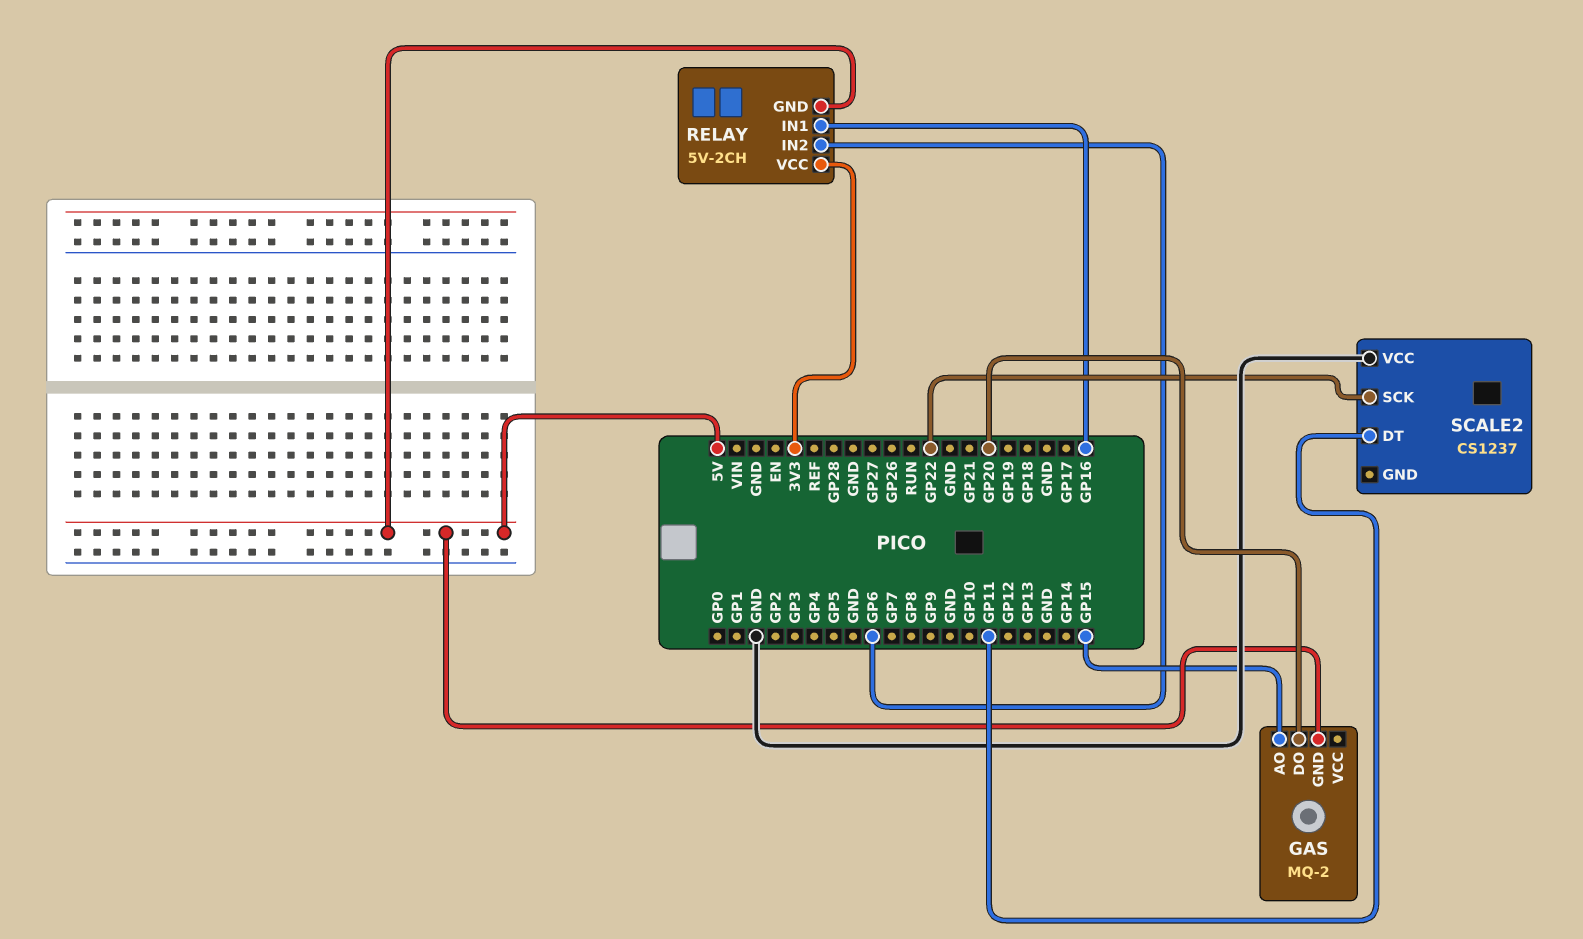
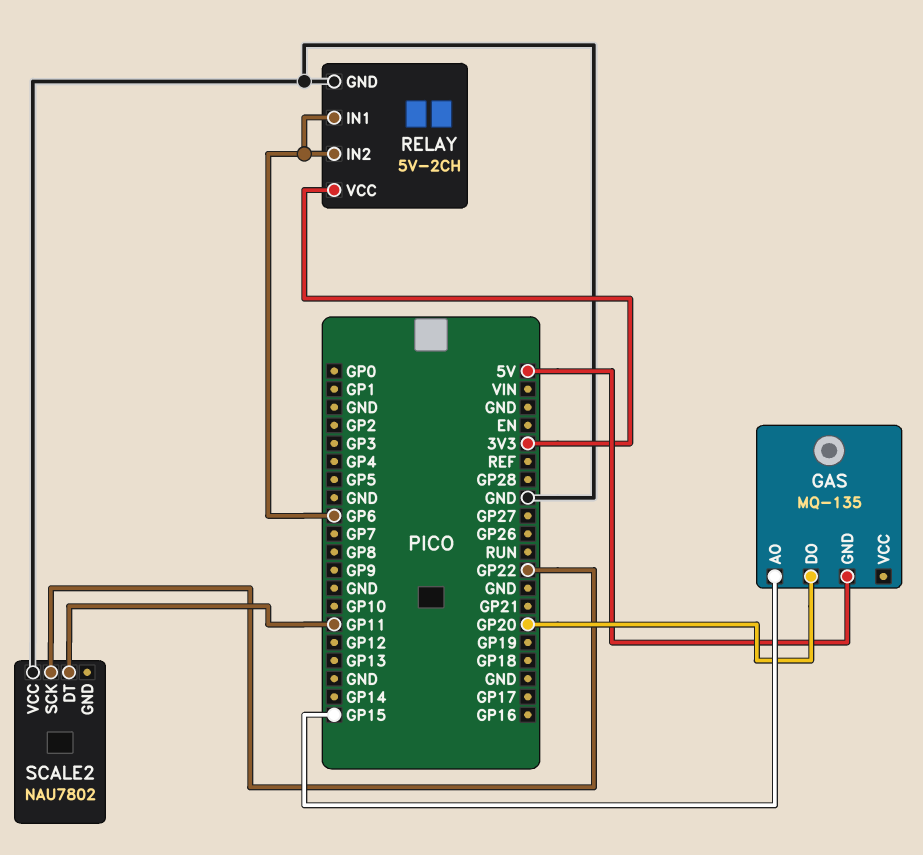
GAS: MQ-2 -> MQ-135
RELAY pin GND: 5V -> GND
RELAY pin IN1: GP16 -> GP6
SCALE2: CS1237 -> NAU7802

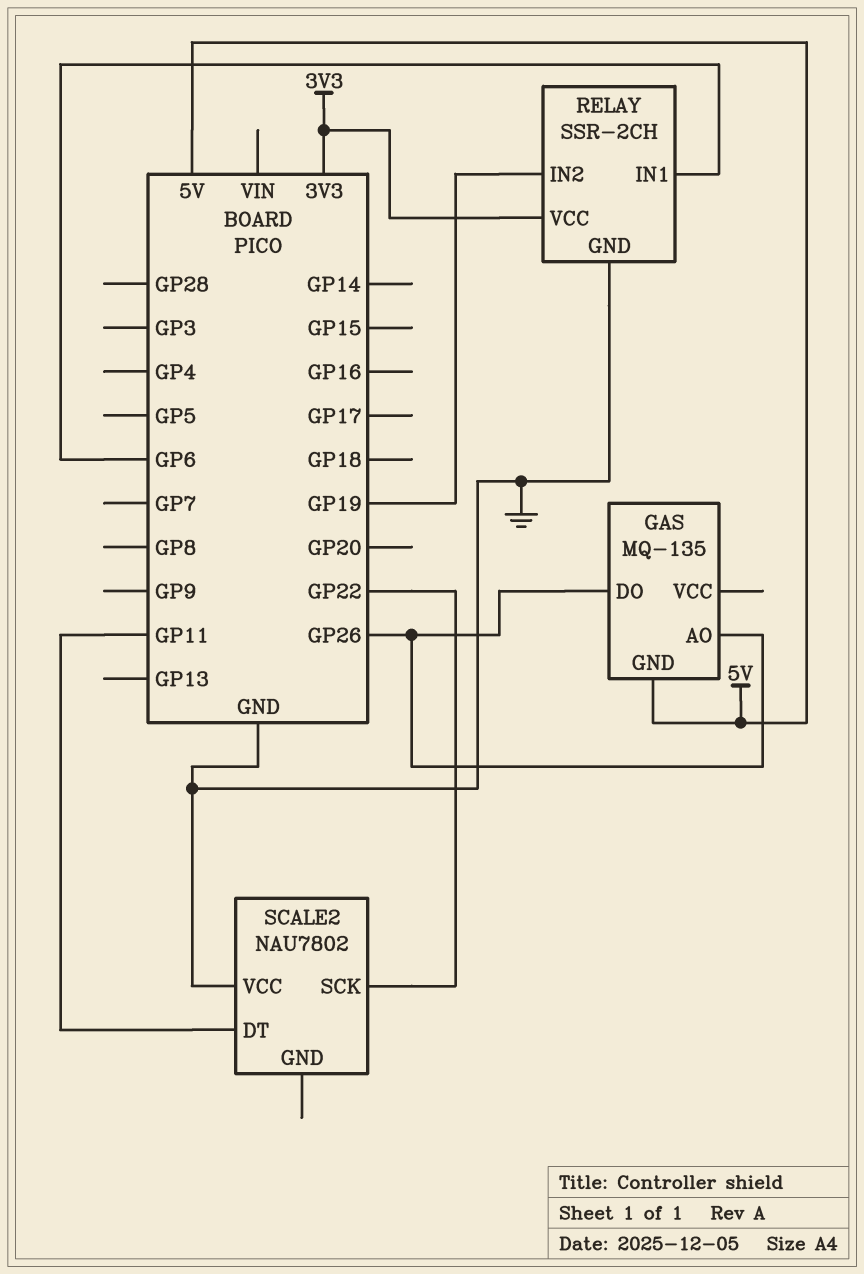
GAS pin AO: GP15 -> GP26
GAS pin DO: GP20 -> GP26
RELAY: 5V-2CH -> SSR-2CH
RELAY pin IN2: GP6 -> GP19

